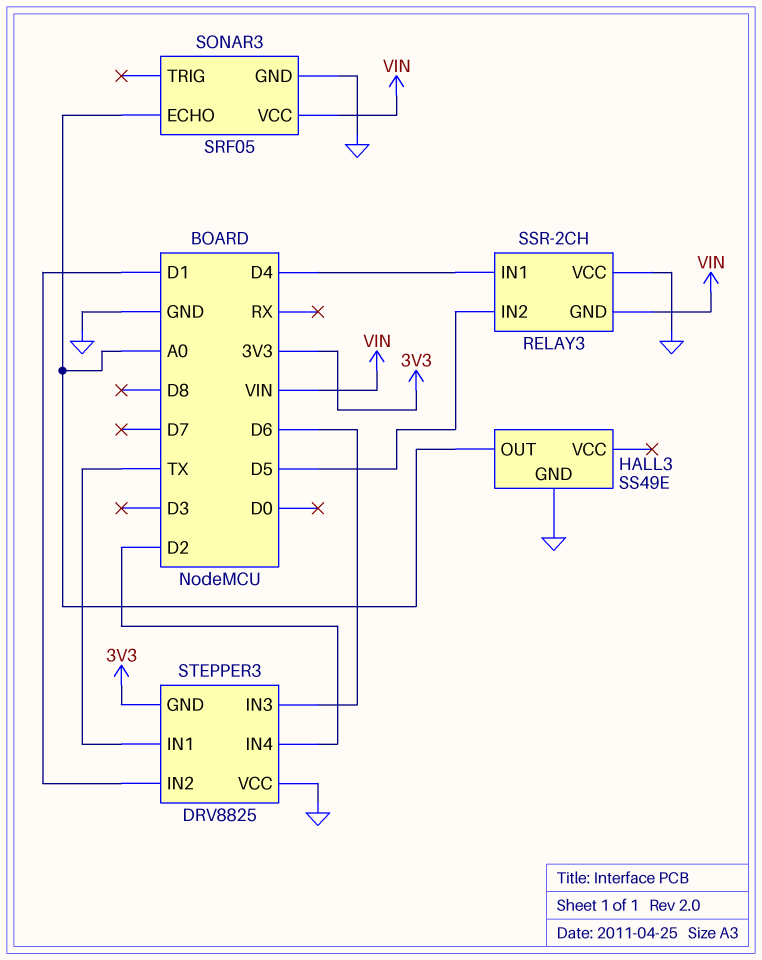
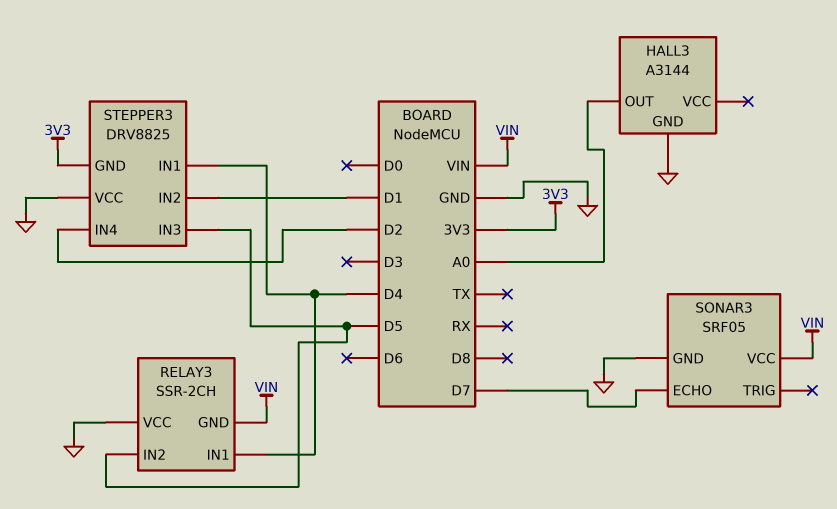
HALL3: SS49E -> A3144
SONAR3 pin ECHO: A0 -> D7
STEPPER3 pin IN1: TX -> D4
STEPPER3 pin IN3: D6 -> D5

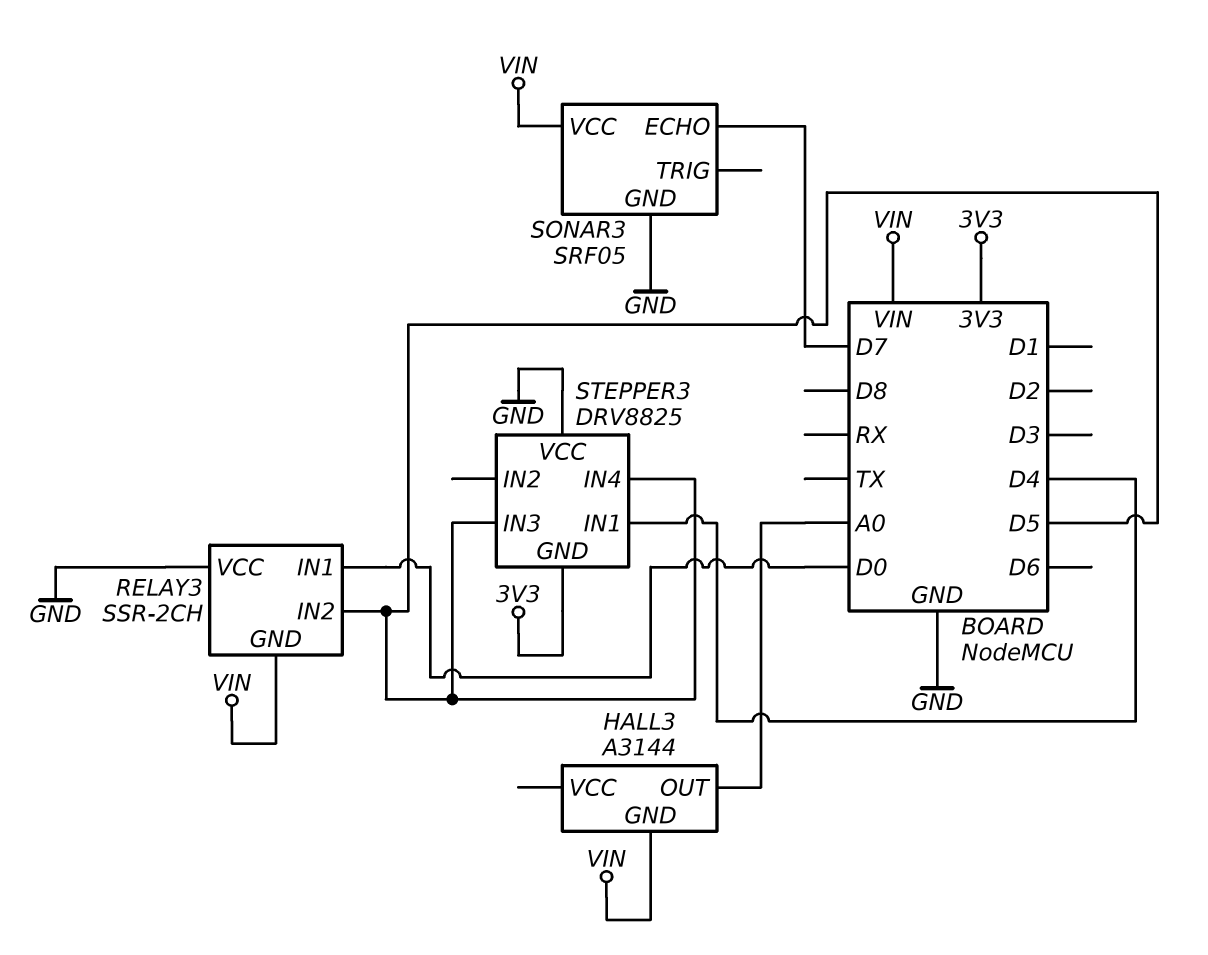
HALL3 pin GND: GND -> VIN
RELAY3 pin IN1: D4 -> D0
STEPPER3 pin IN2: D1 -> none
STEPPER3 pin IN4: D2 -> D5

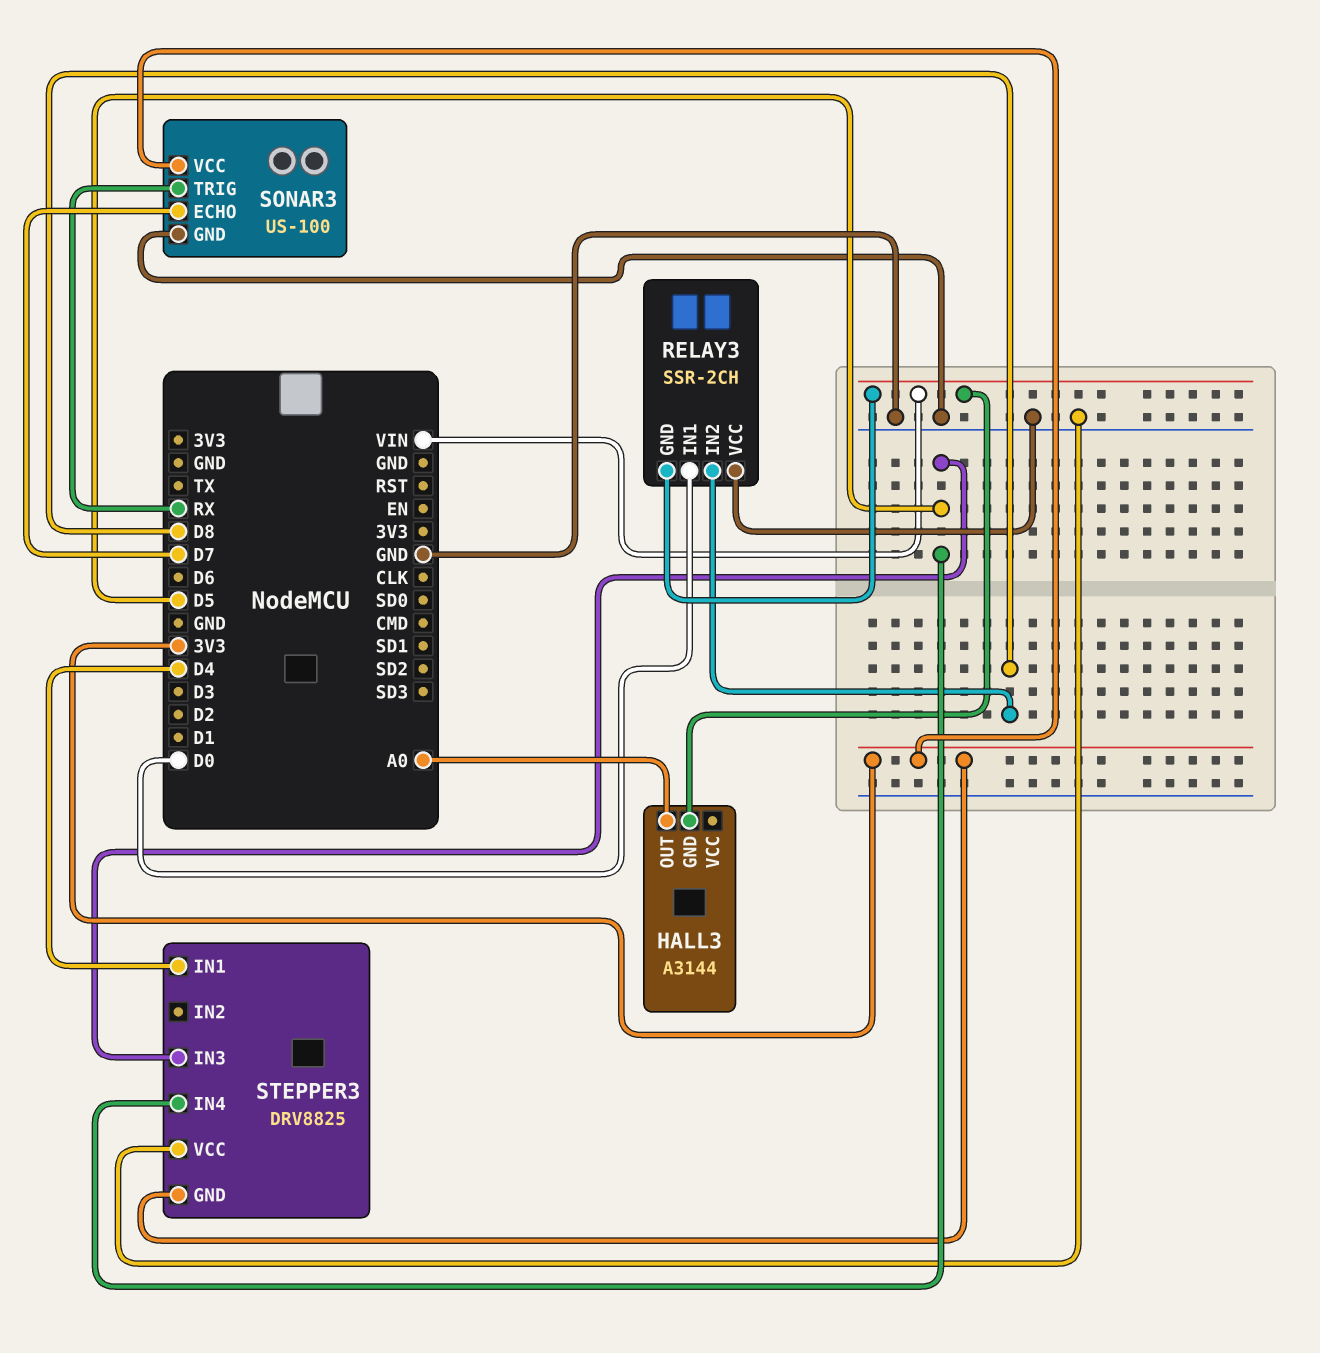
RELAY3 pin IN2: D5 -> D8
SONAR3: SRF05 -> US-100
SONAR3 pin TRIG: none -> RX
SONAR3 pin VCC: VIN -> 3V3

